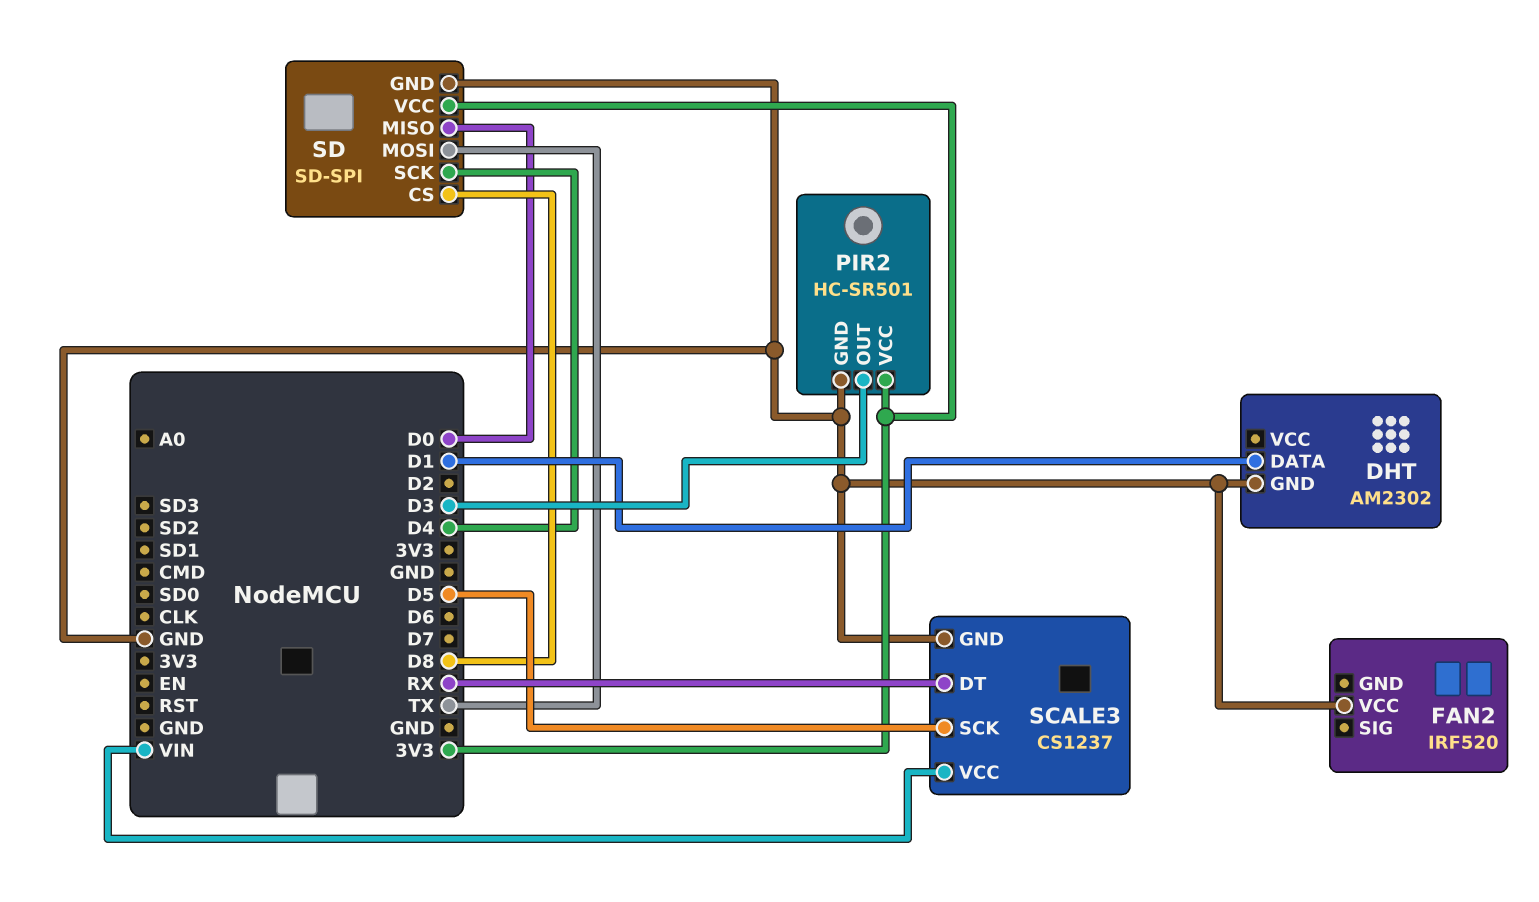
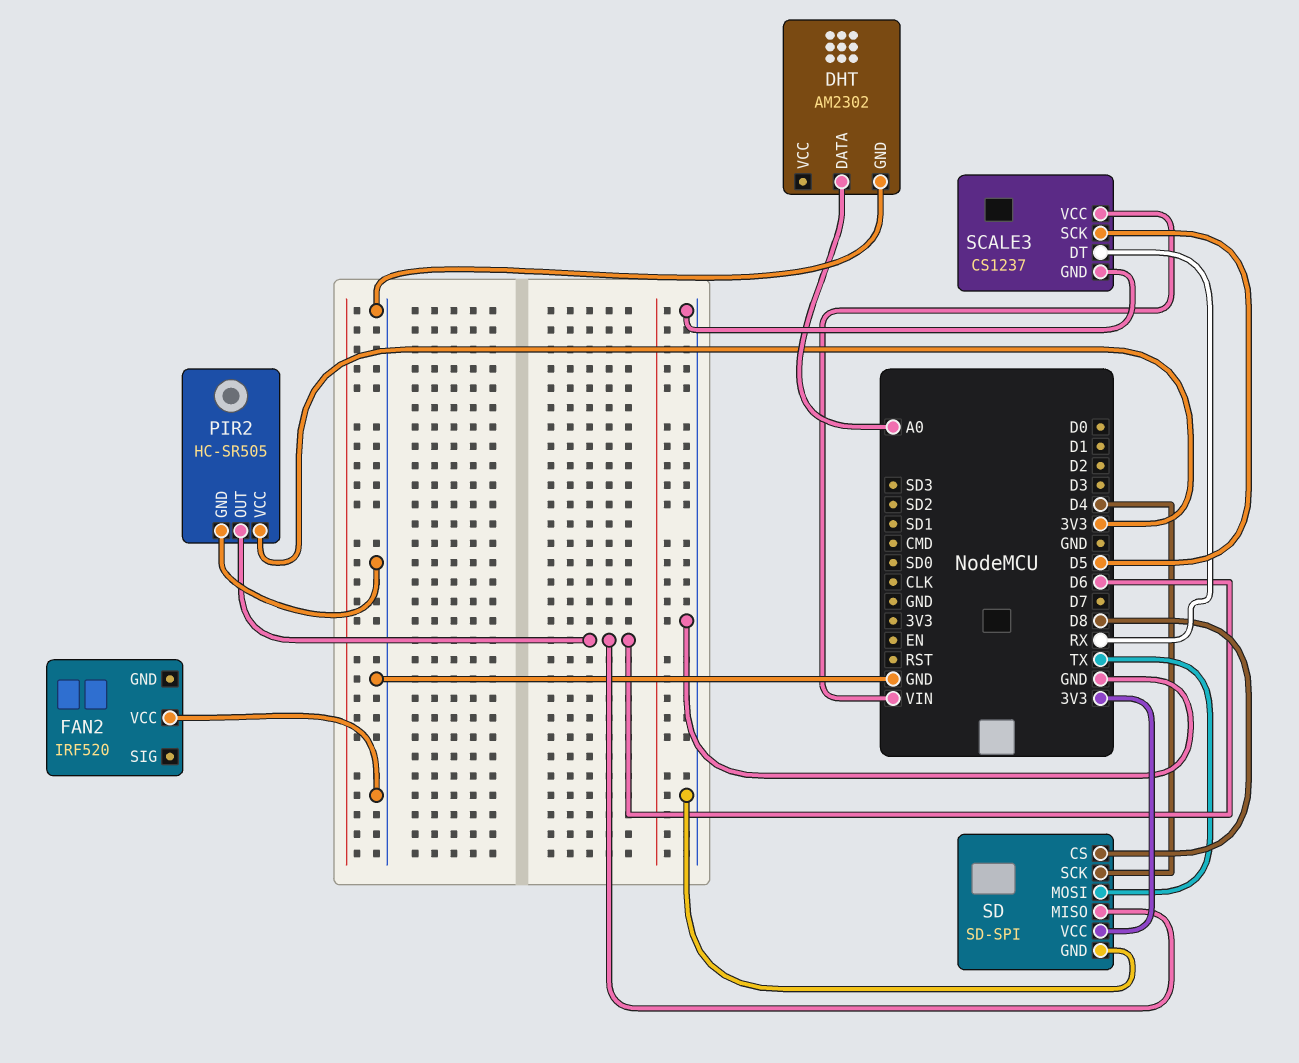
DHT pin DATA: D1 -> A0
PIR2: HC-SR501 -> HC-SR505
PIR2 pin OUT: D3 -> D6
SD pin MISO: D0 -> D6

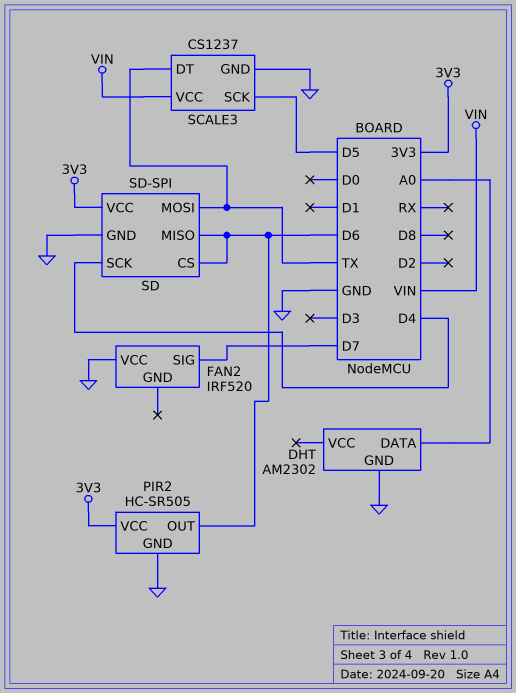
FAN2 pin SIG: none -> D7
SCALE3 pin DT: RX -> TX
SD pin CS: D8 -> D6

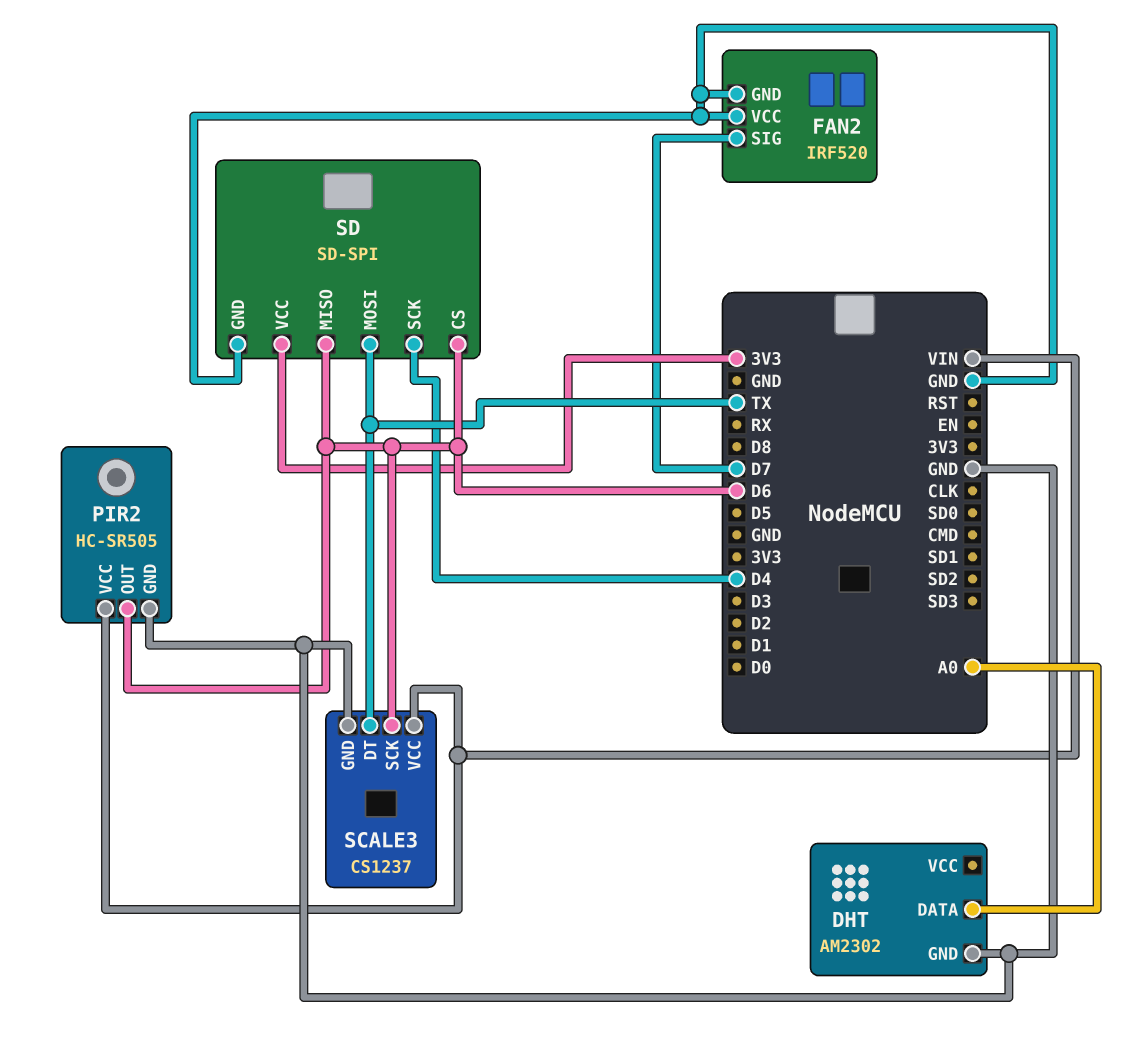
FAN2 pin GND: none -> GND
PIR2 pin VCC: 3V3 -> VIN
SCALE3 pin SCK: D5 -> D6

